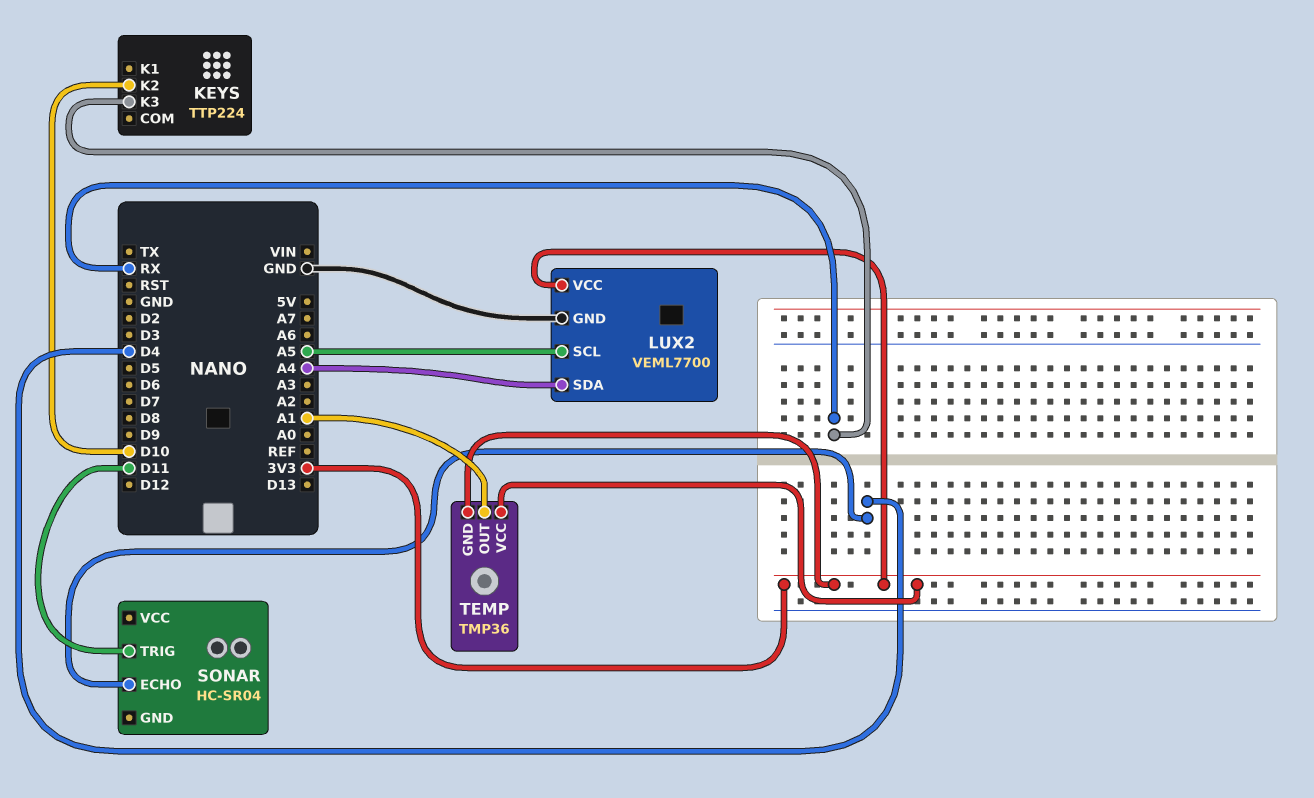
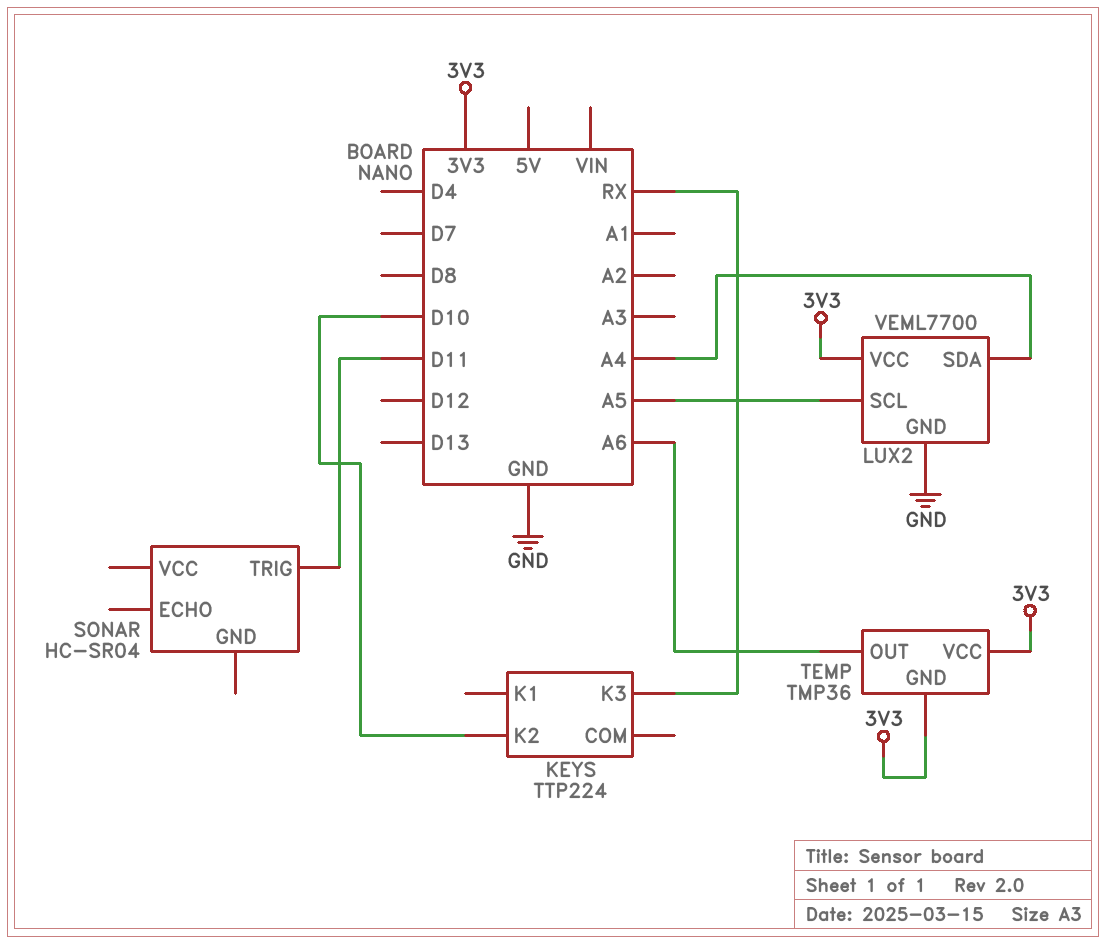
SONAR pin ECHO: D4 -> none
TEMP pin OUT: A1 -> A6

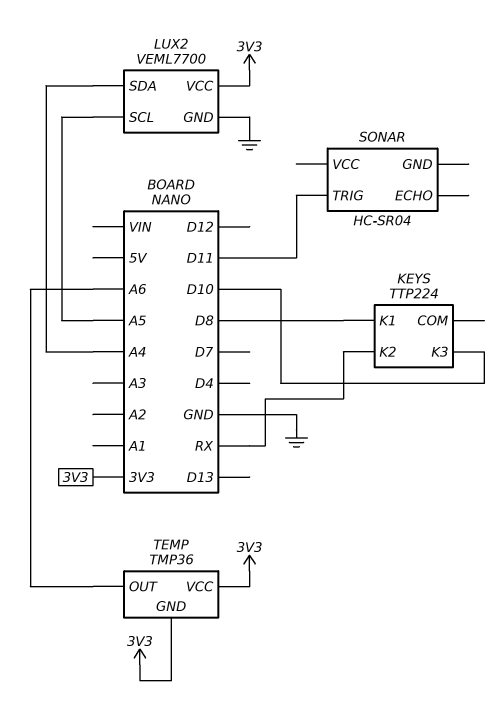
KEYS pin K1: none -> D8
KEYS pin K2: D10 -> RX
KEYS pin K3: RX -> D10

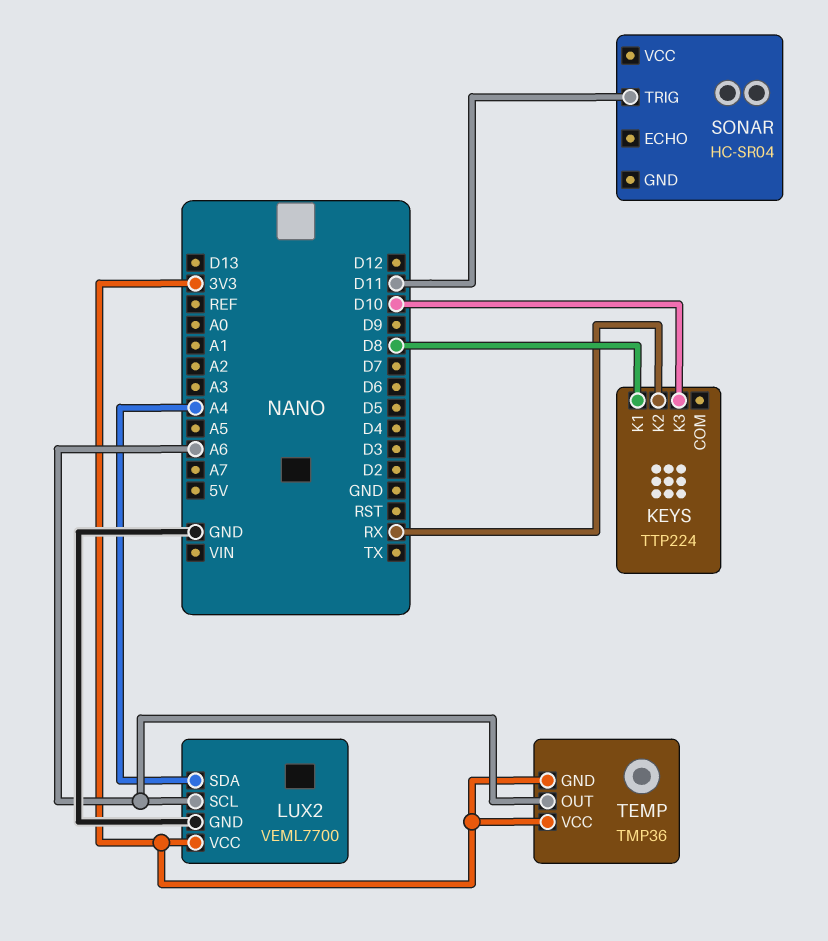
LUX2 pin SCL: A5 -> A6

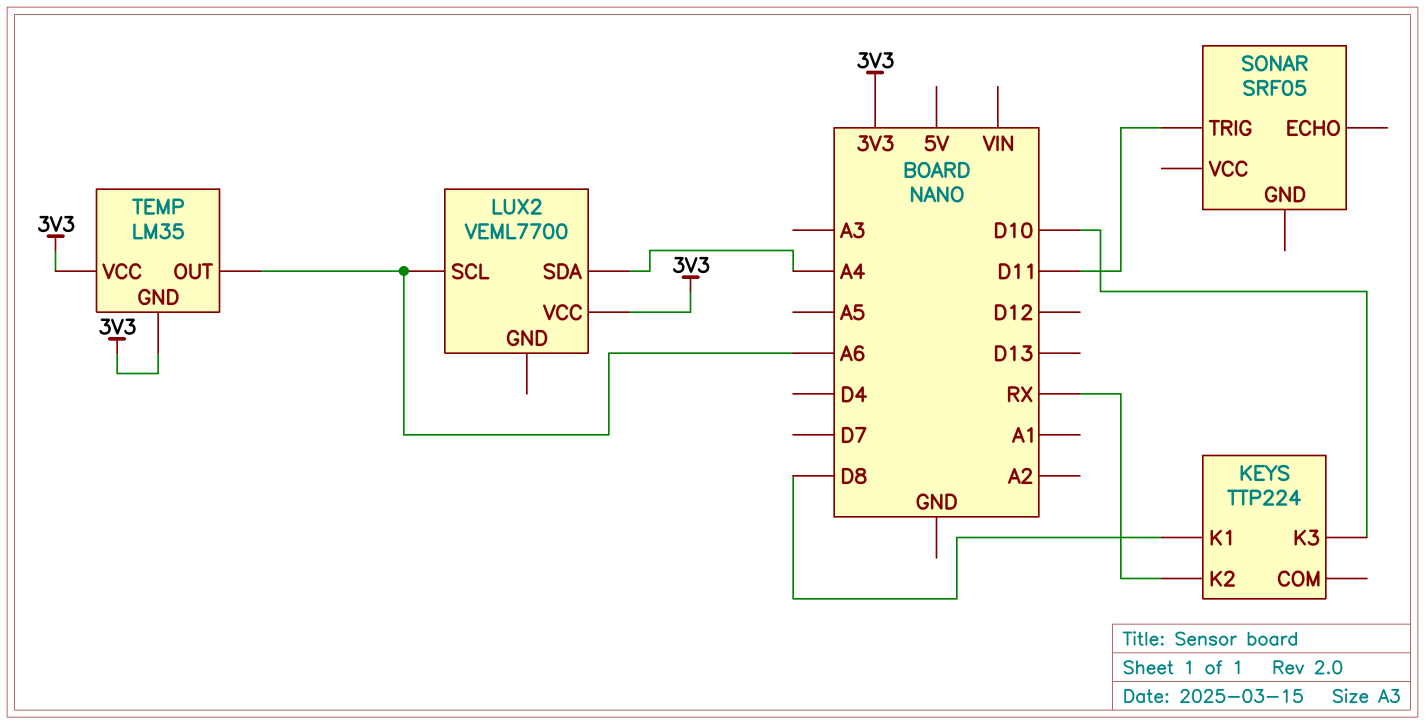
LUX2 pin GND: GND -> none
SONAR: HC-SR04 -> SRF05
TEMP: TMP36 -> LM35

